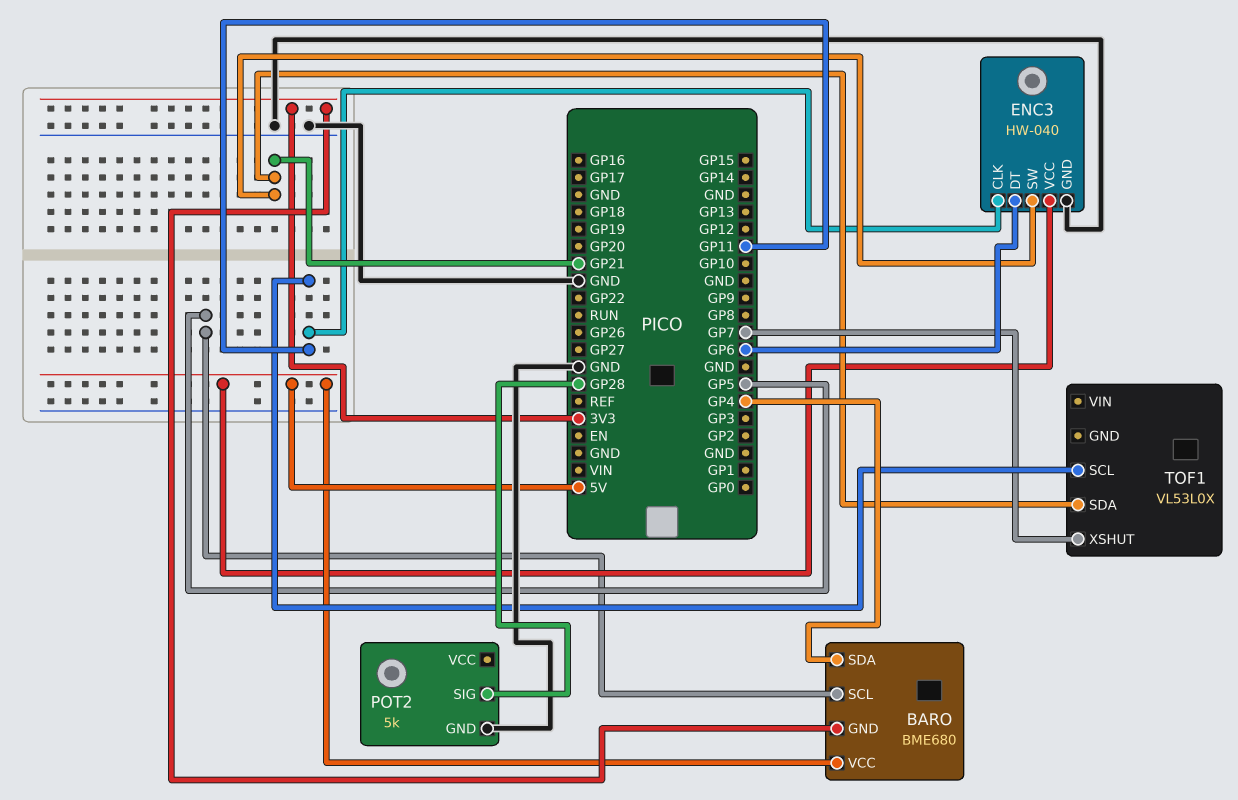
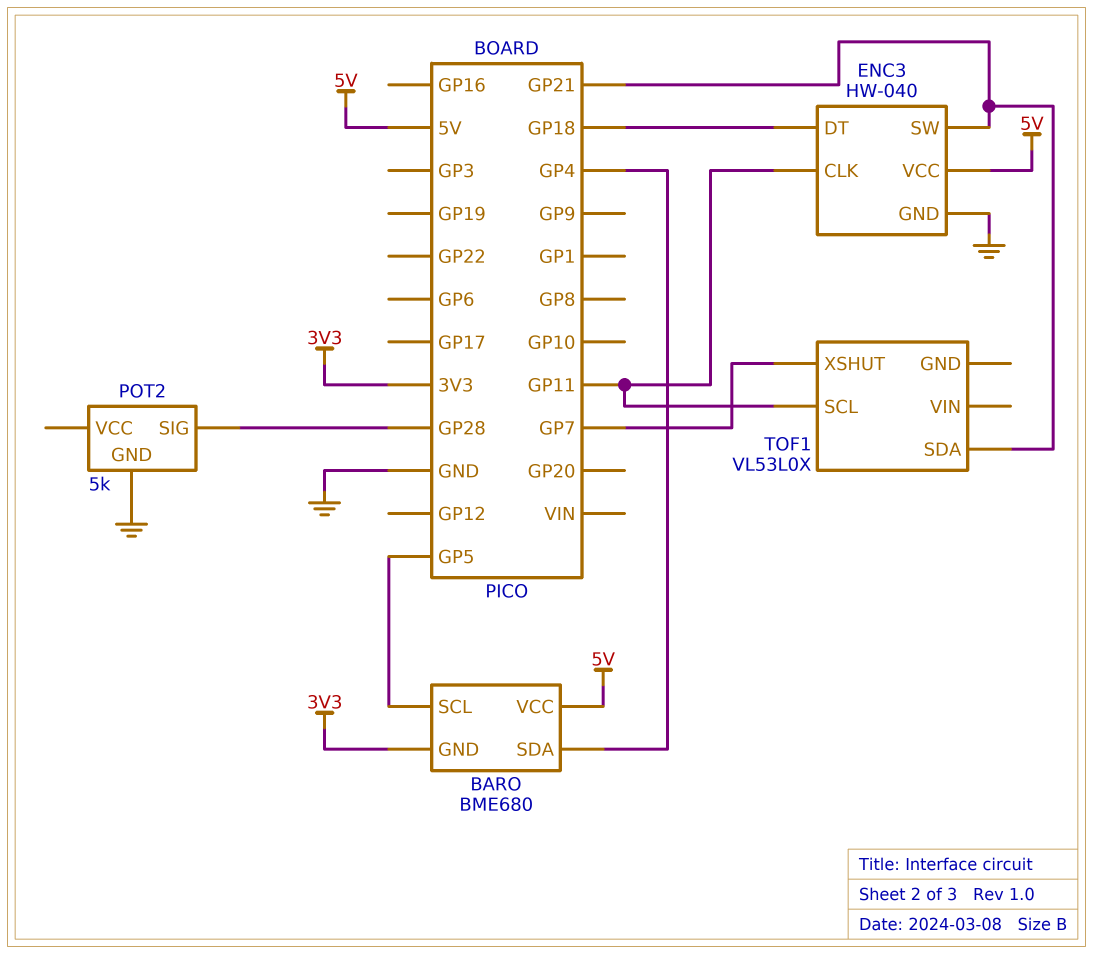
ENC3 pin DT: GP6 -> GP18

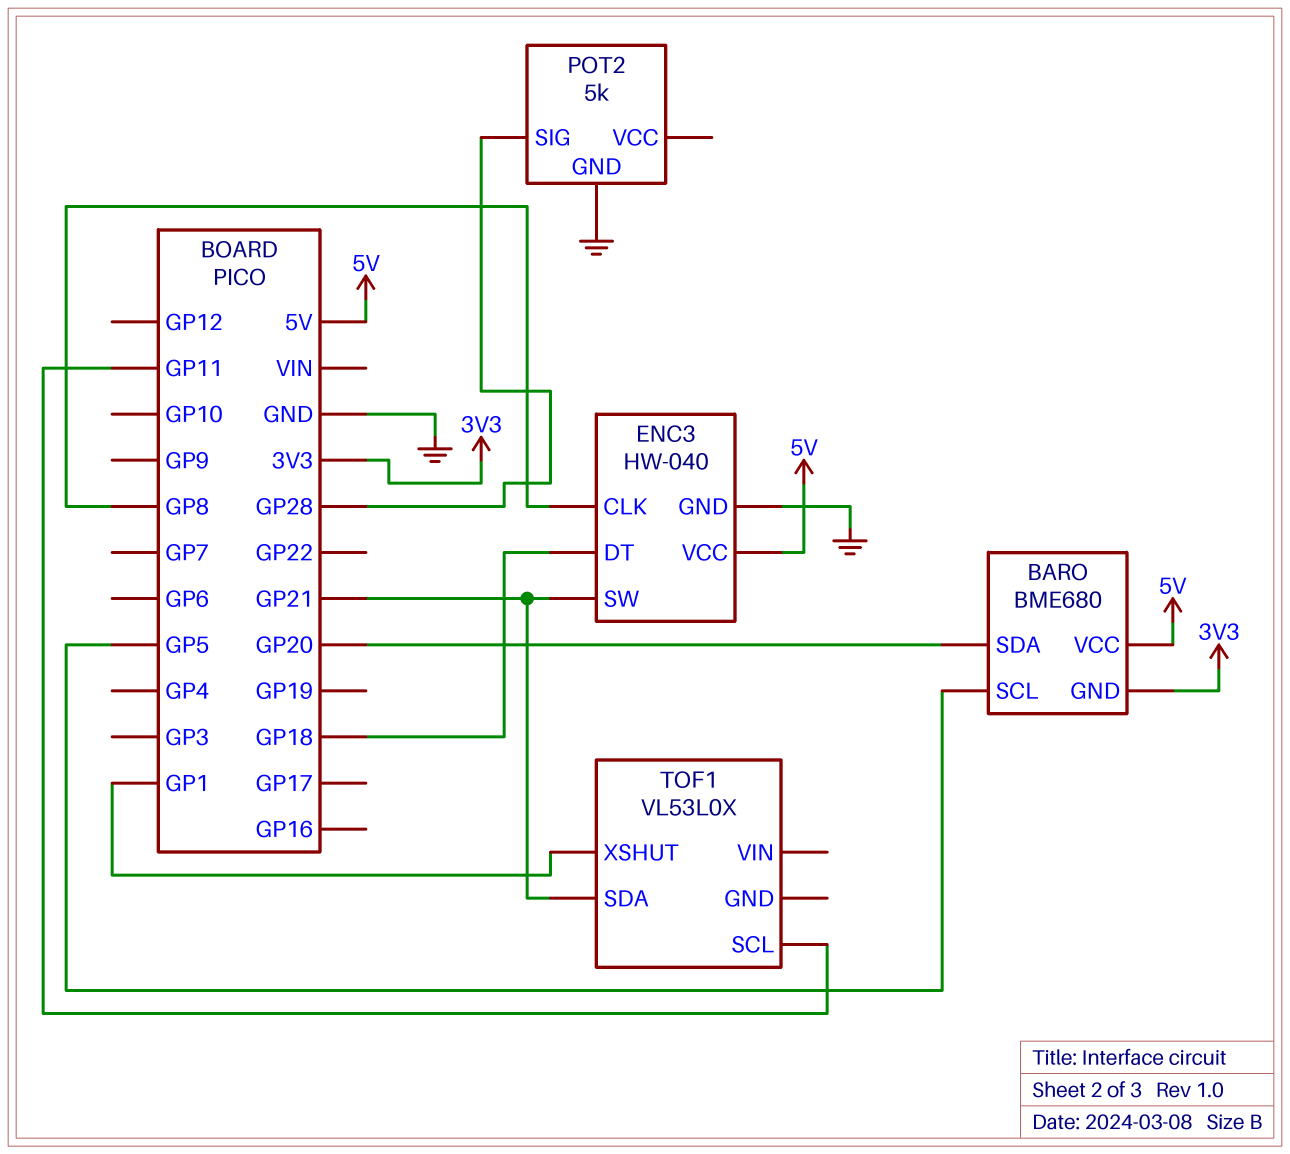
BARO pin SDA: GP4 -> GP20
ENC3 pin CLK: GP11 -> GP8
TOF1 pin XSHUT: GP7 -> GP1

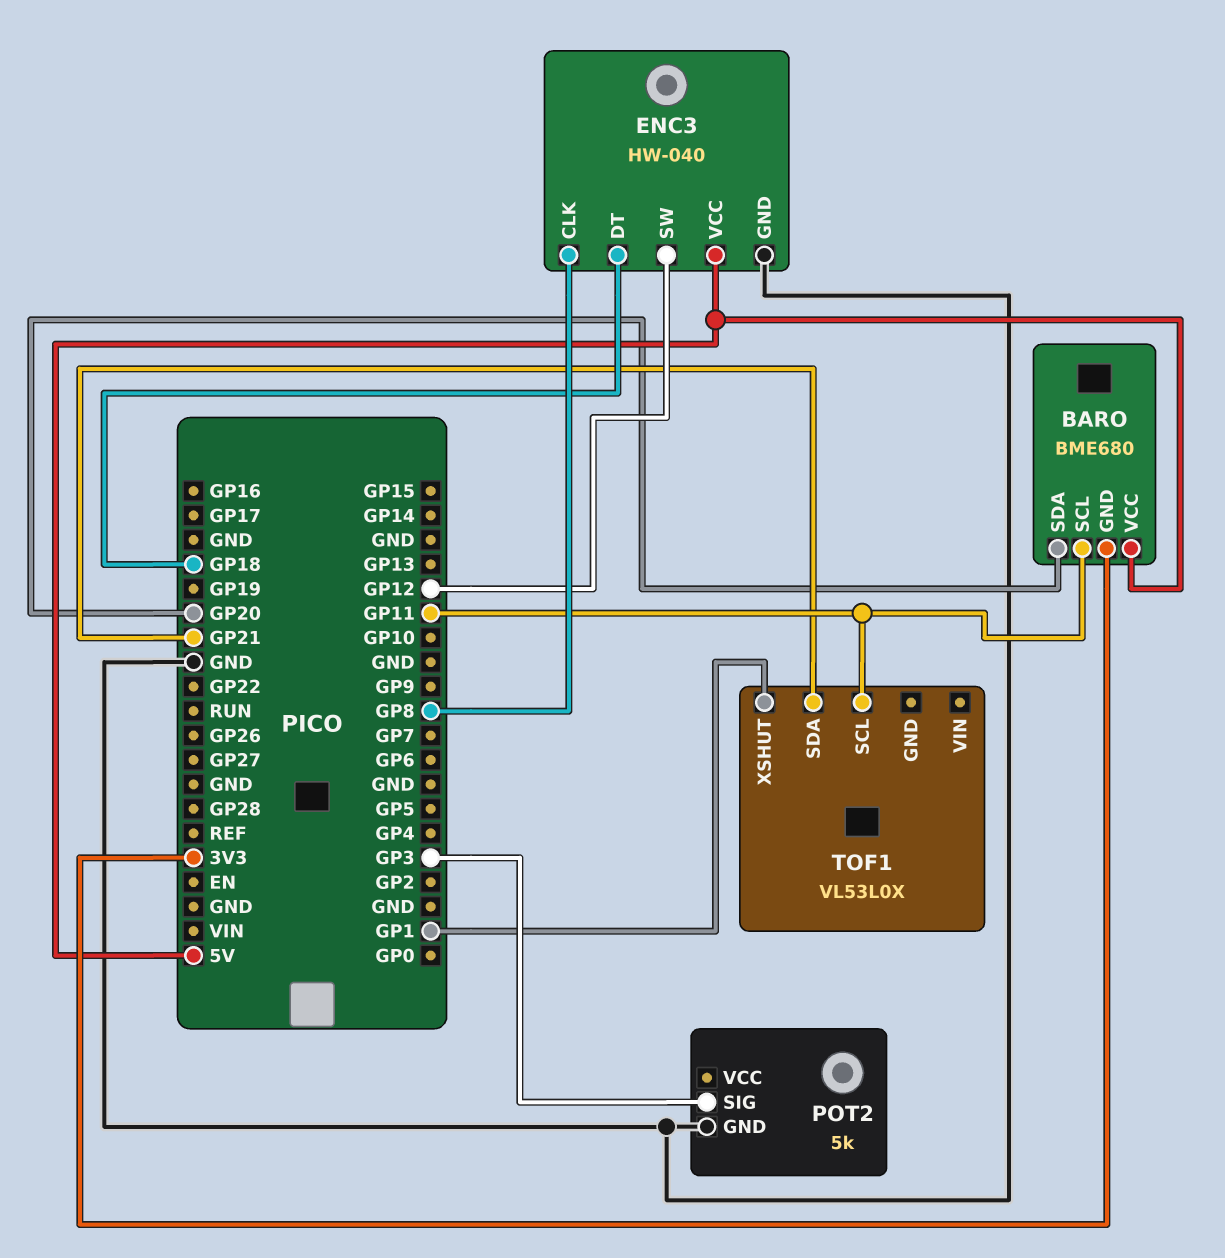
BARO pin SCL: GP5 -> GP11
ENC3 pin SW: GP21 -> GP12
POT2 pin SIG: GP28 -> GP3

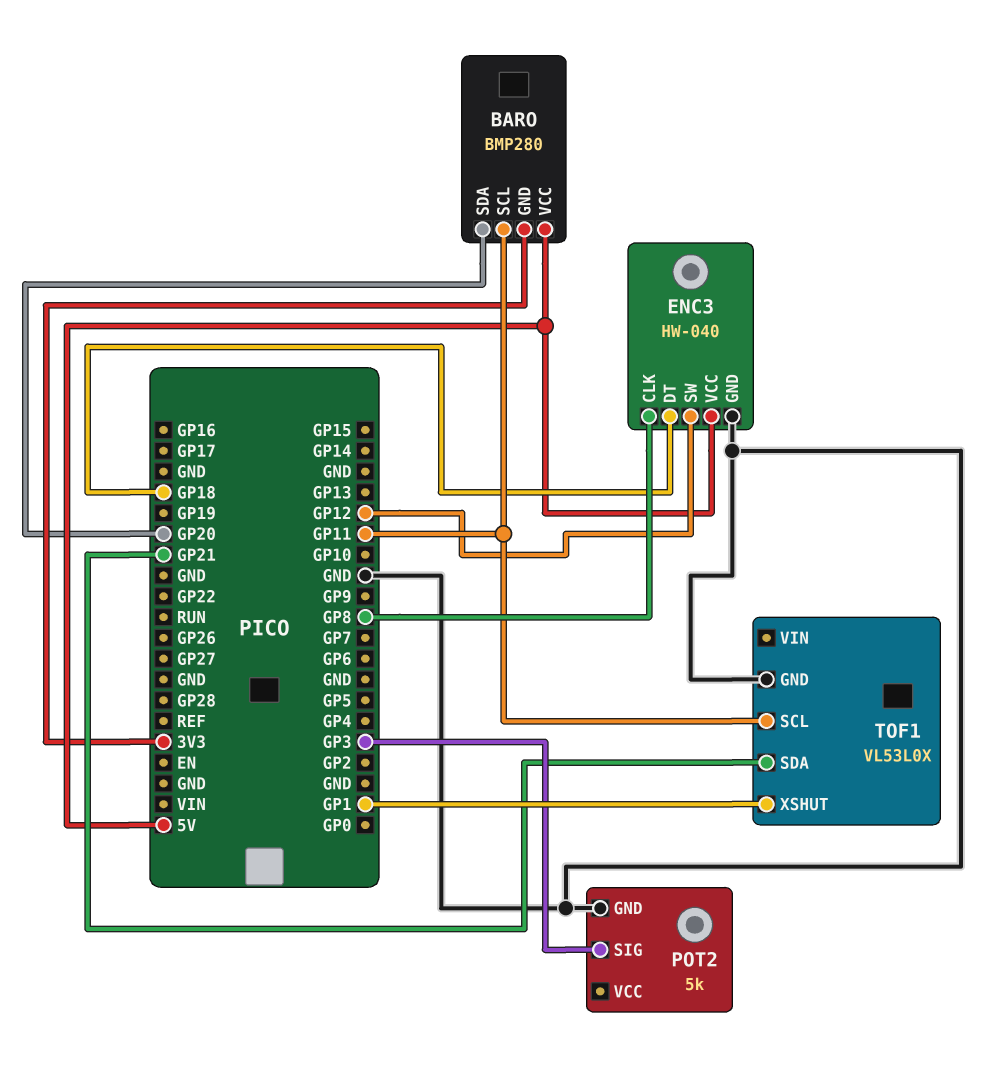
BARO: BME680 -> BMP280
TOF1 pin GND: none -> GND

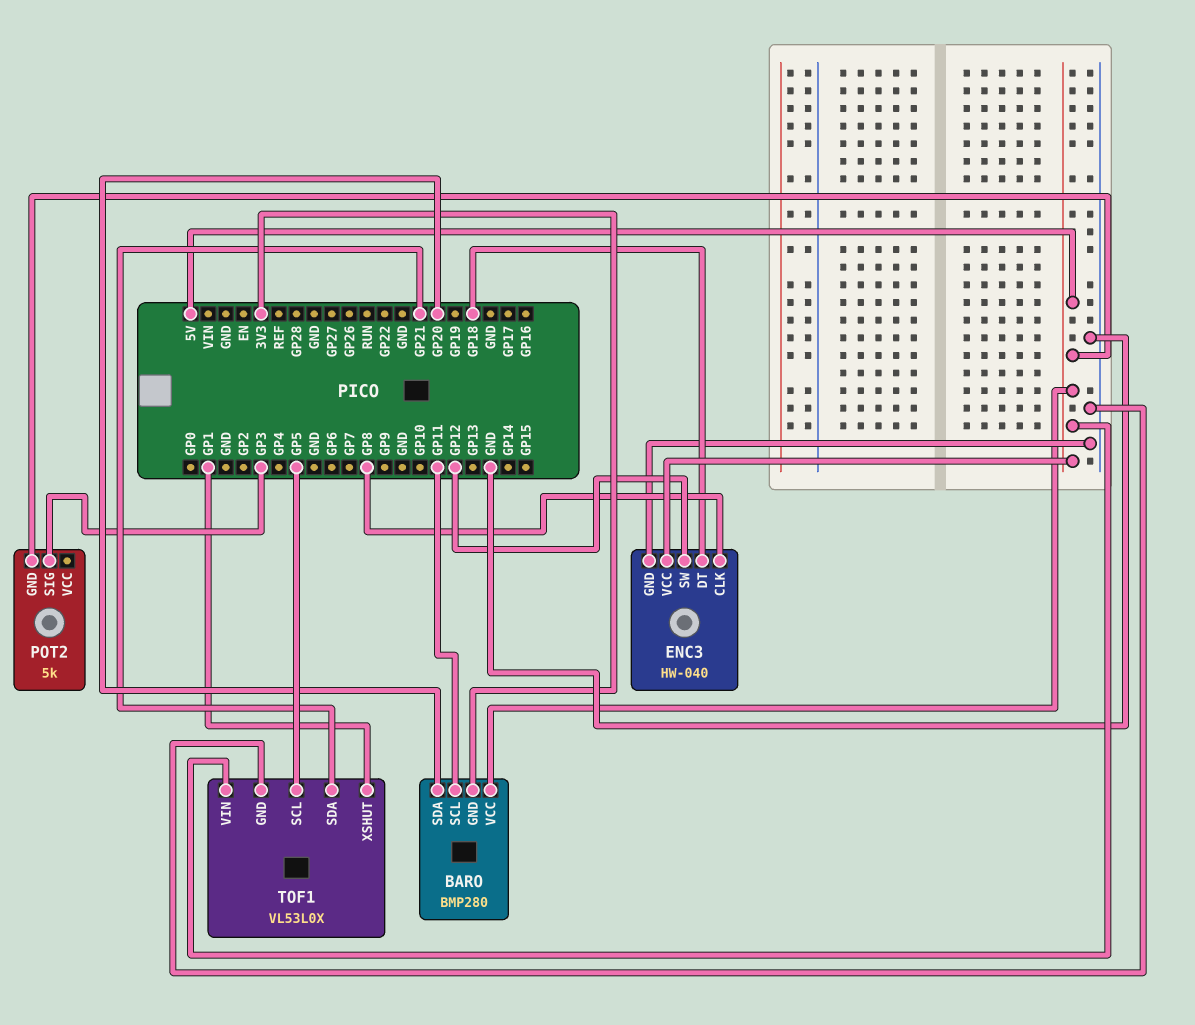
POT2 pin GND: GND -> 5V
TOF1 pin SCL: GP11 -> GP5
TOF1 pin VIN: none -> 5V

